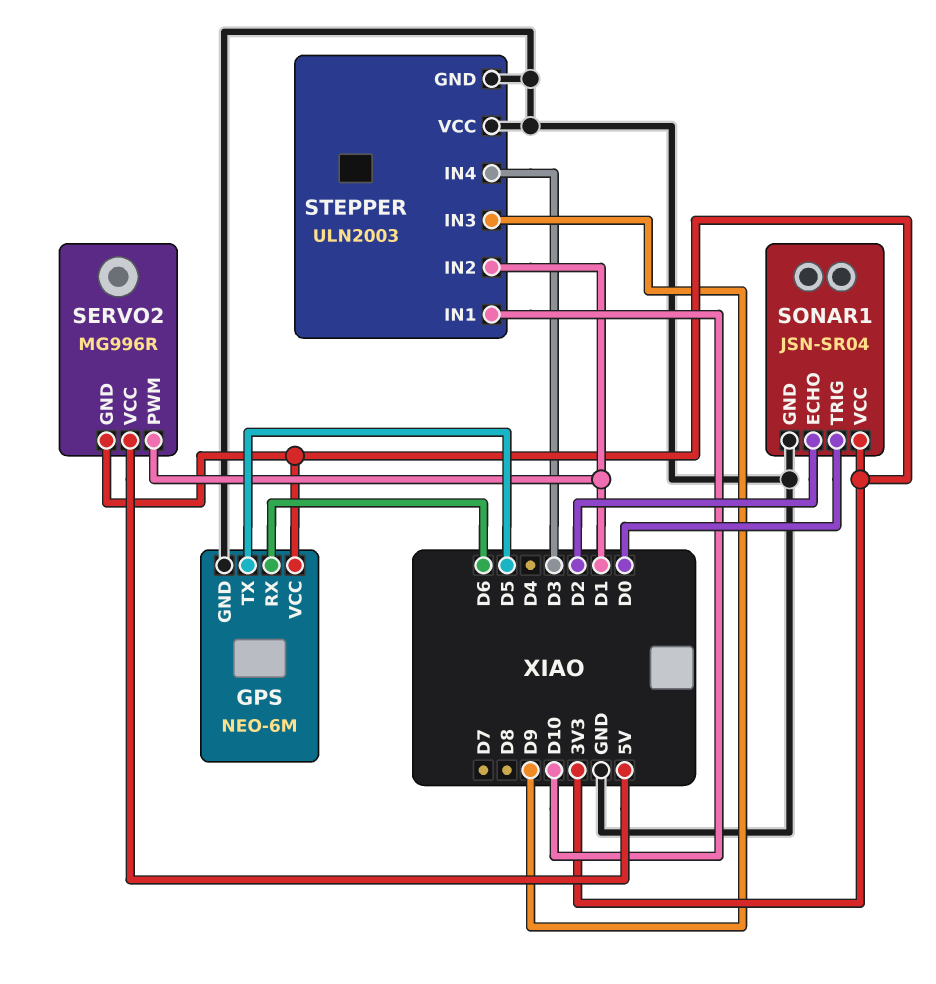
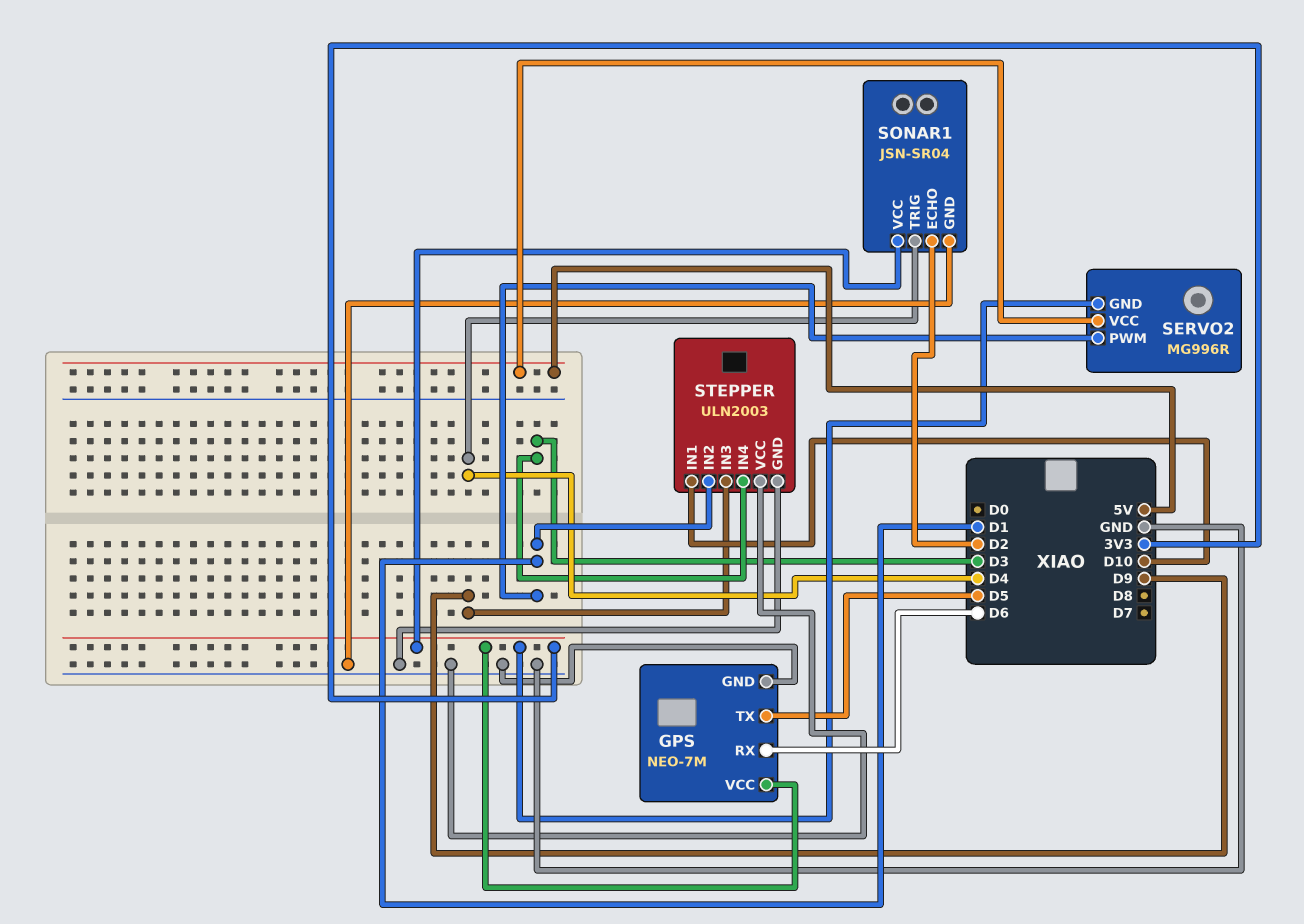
GPS: NEO-6M -> NEO-7M
SONAR1 pin TRIG: D0 -> D4

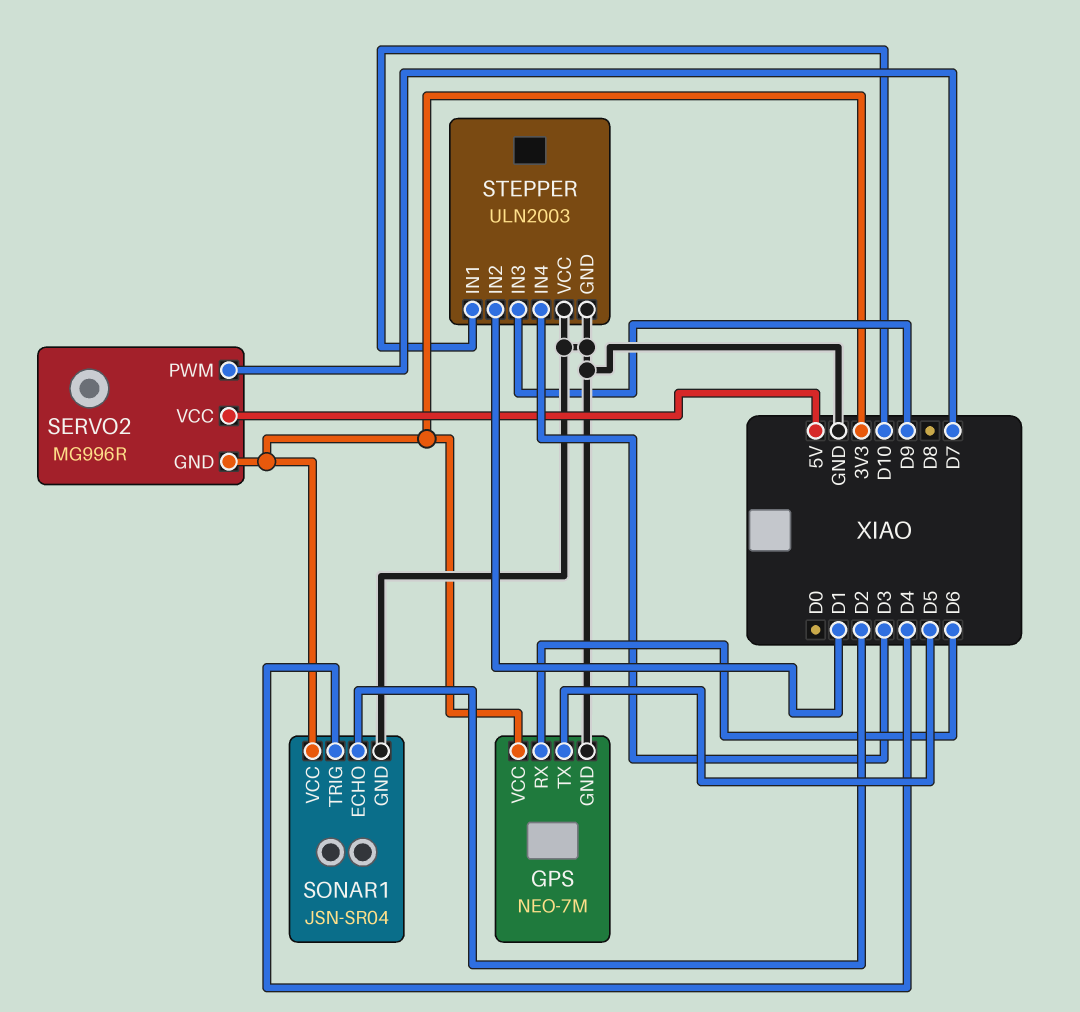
SERVO2 pin PWM: D1 -> D7

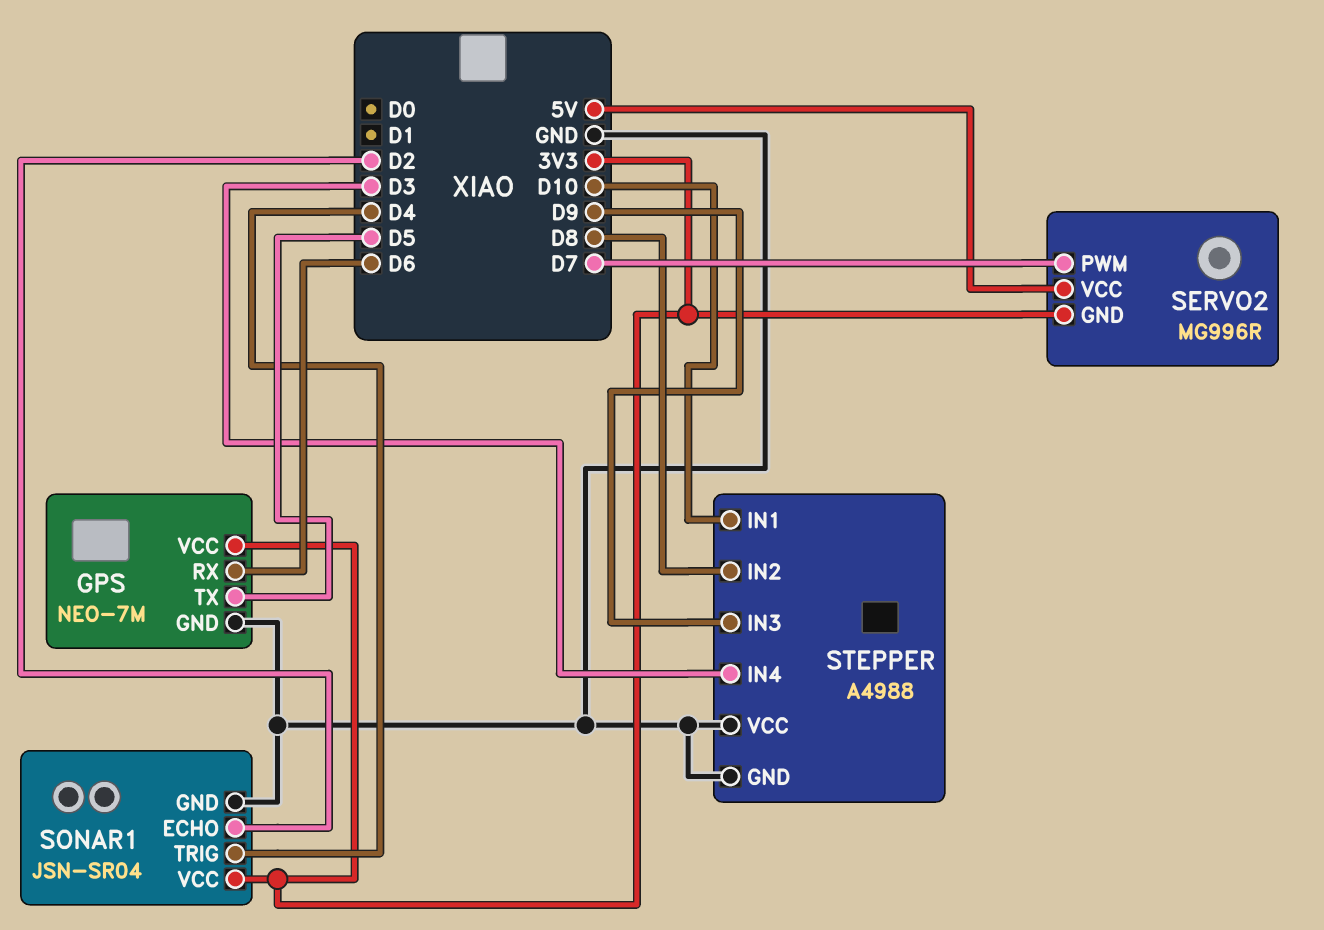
STEPPER: ULN2003 -> A4988
STEPPER pin IN2: D1 -> D8

